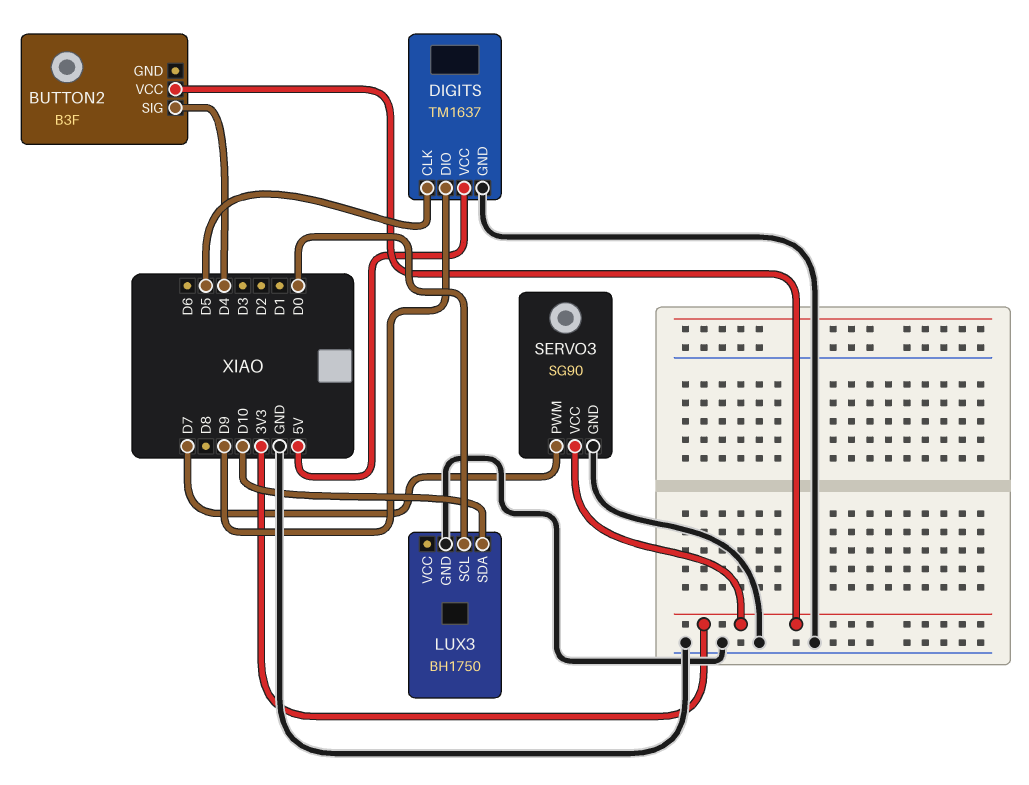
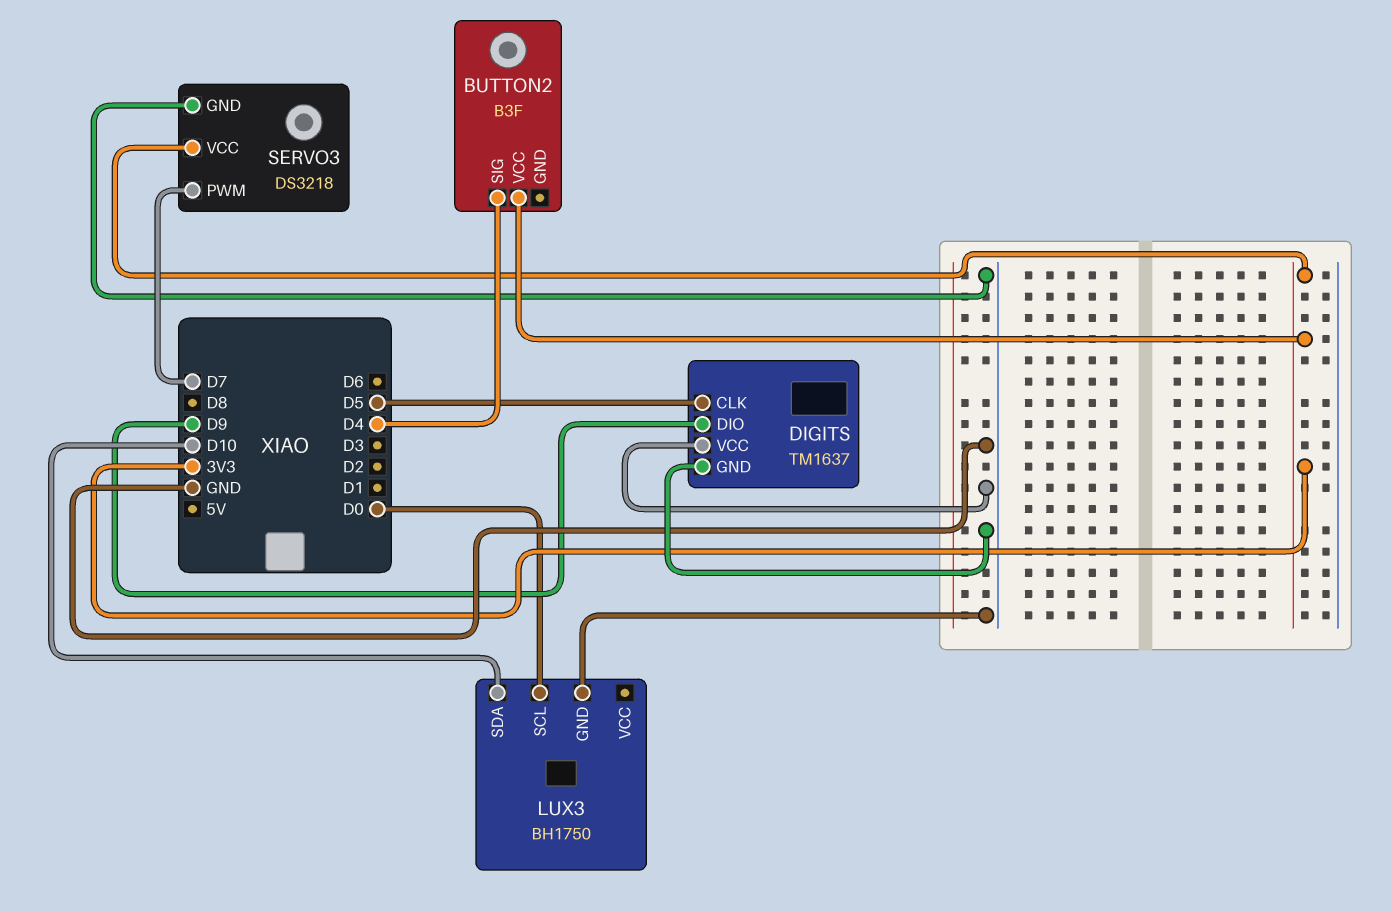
DIGITS pin VCC: 5V -> GND
SERVO3: SG90 -> DS3218

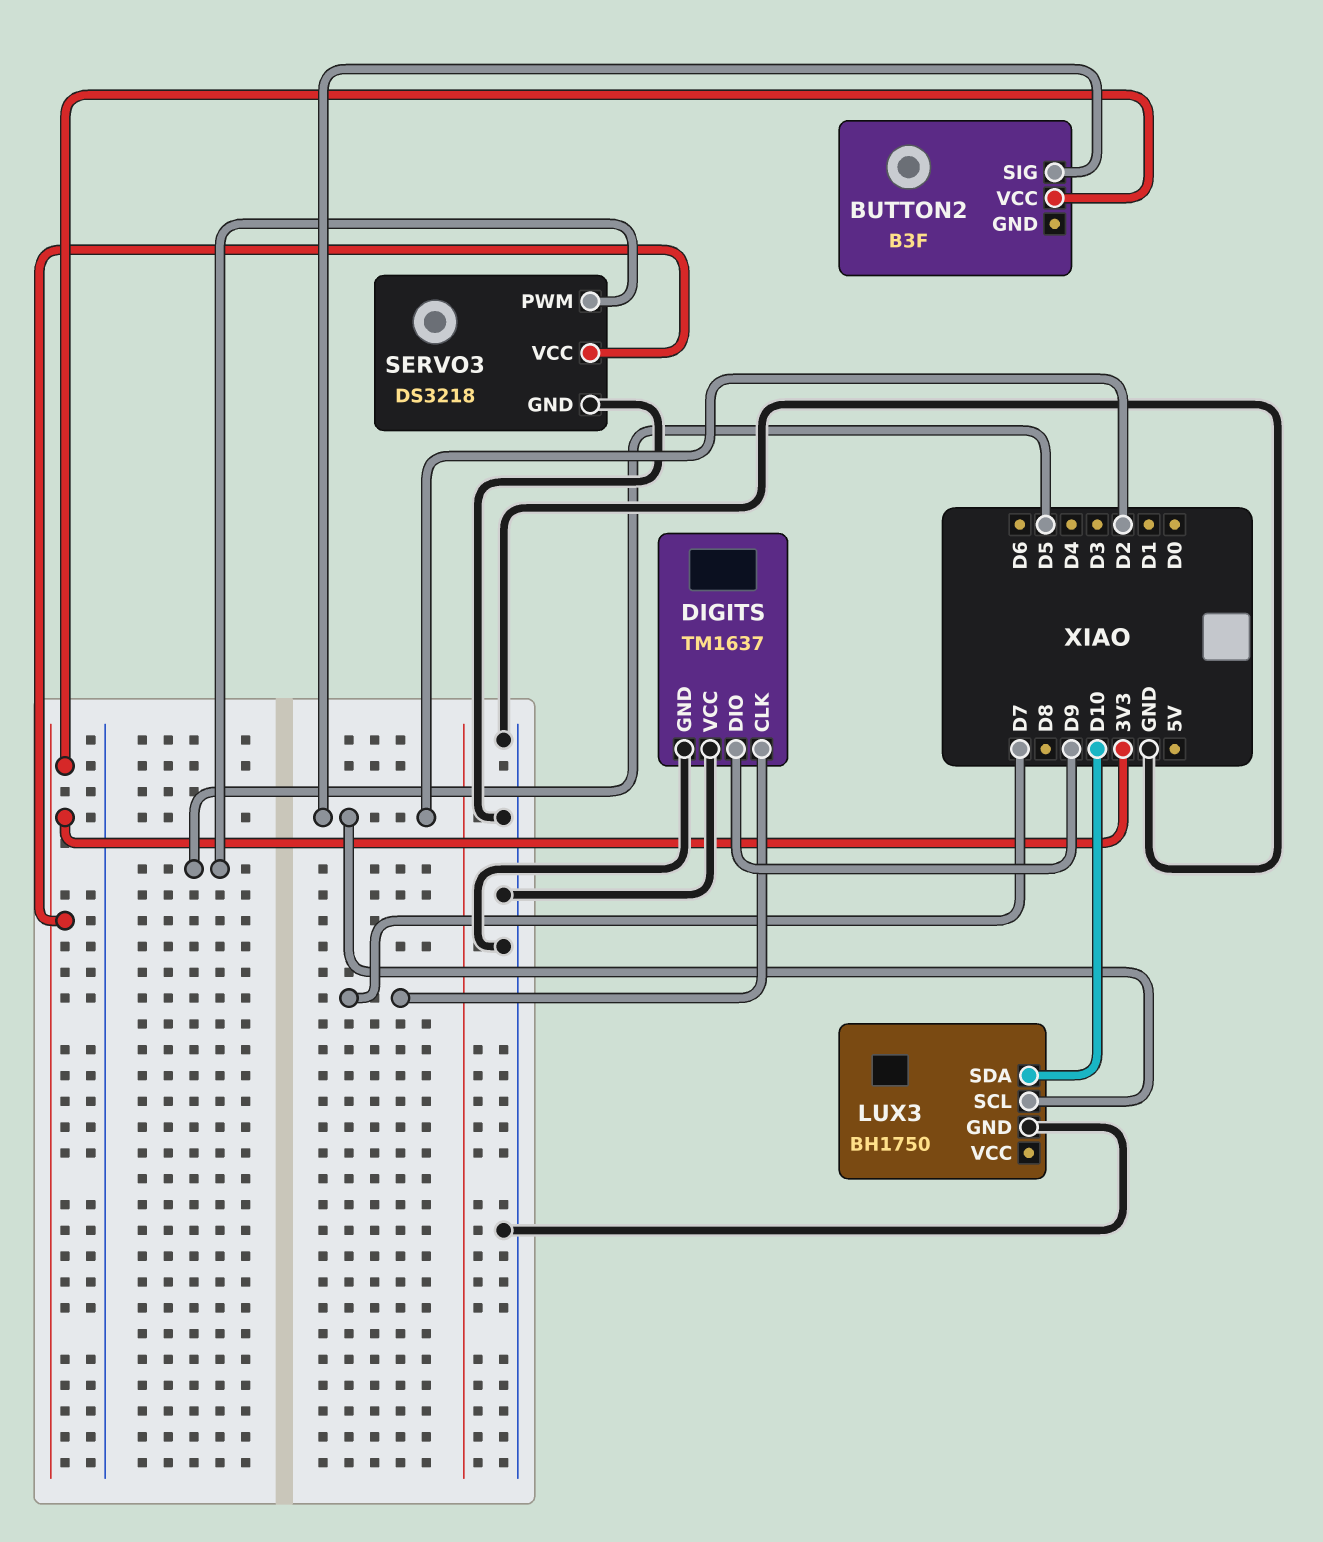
BUTTON2 pin SIG: D4 -> D2
DIGITS pin CLK: D5 -> D7
LUX3 pin SCL: D0 -> D2
SERVO3 pin PWM: D7 -> D5

